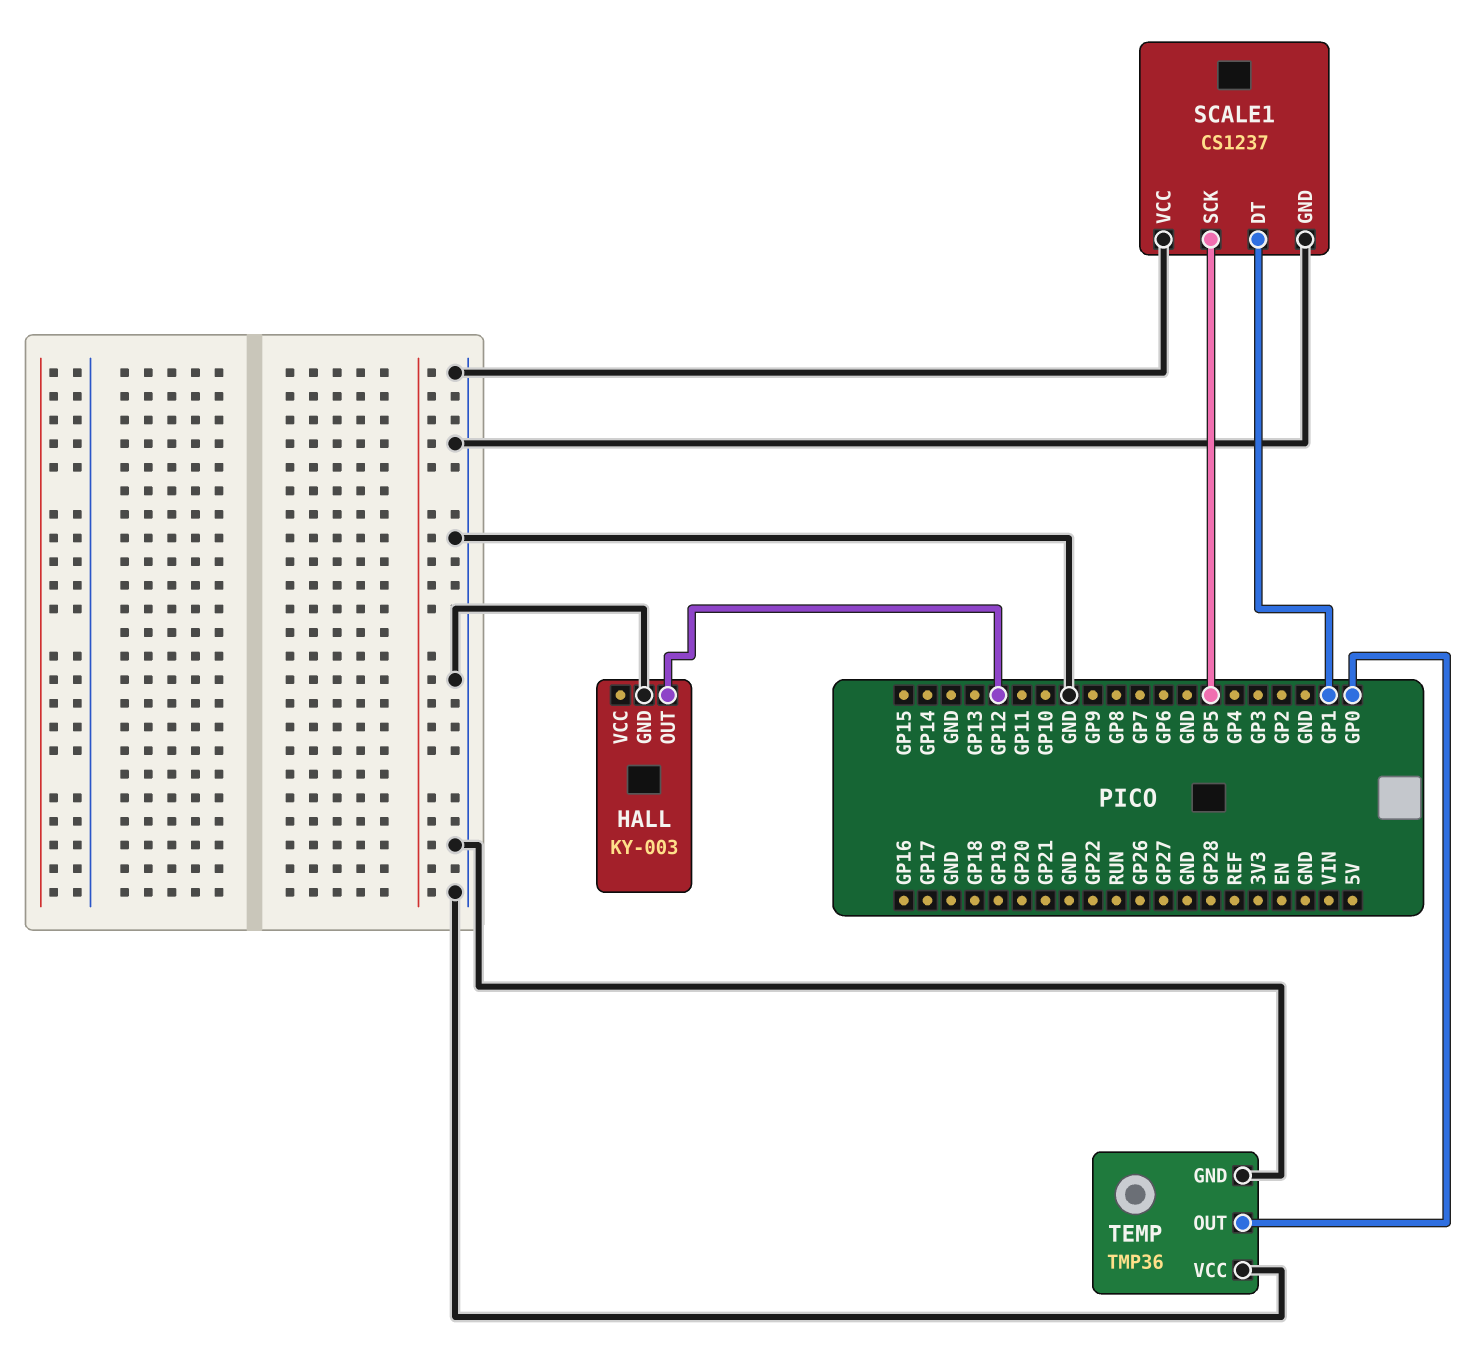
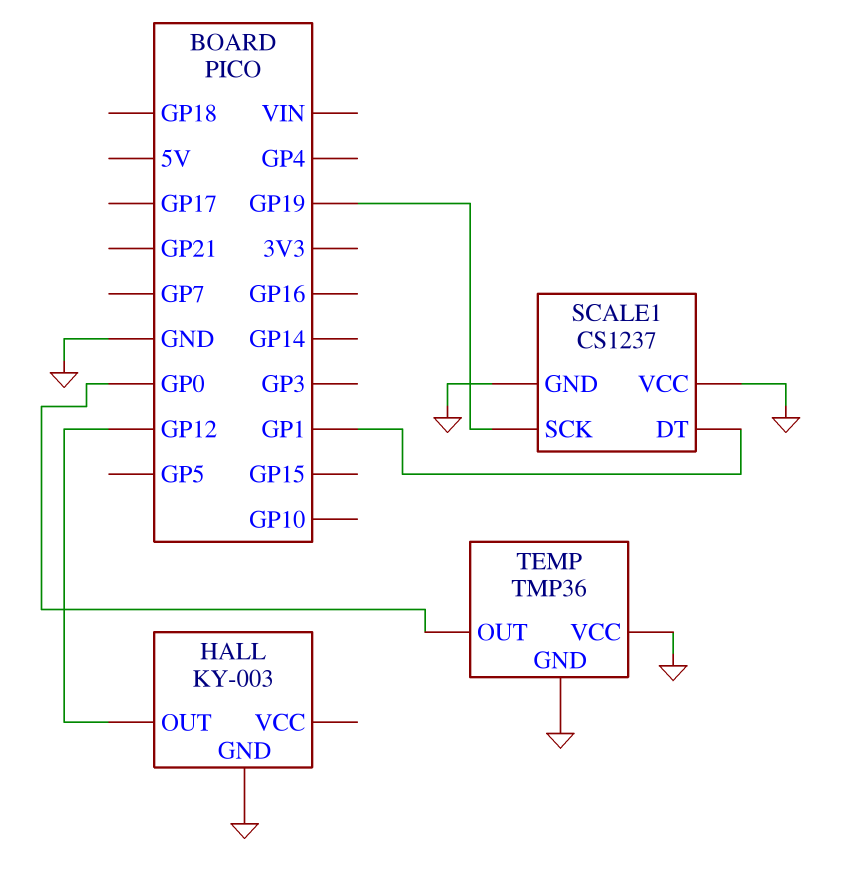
SCALE1 pin SCK: GP5 -> GP19

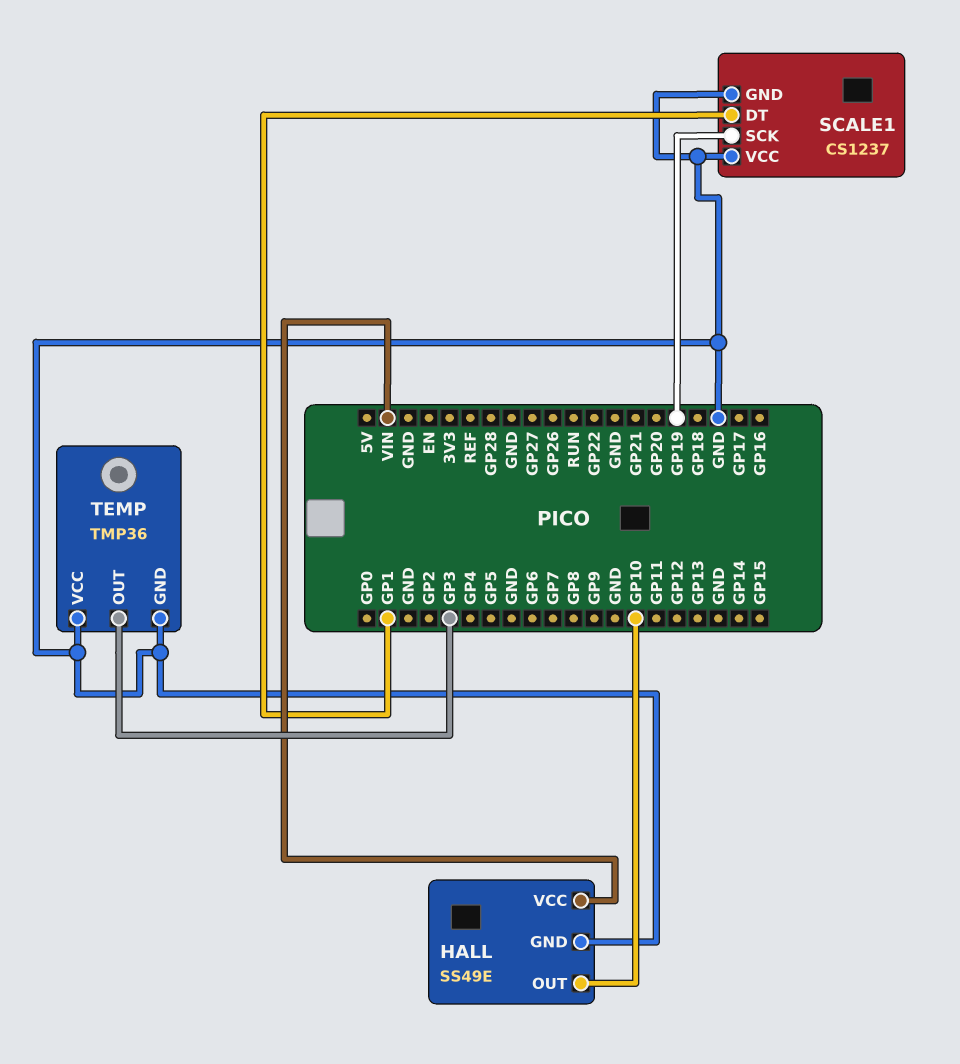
HALL: KY-003 -> SS49E
HALL pin OUT: GP12 -> GP10
HALL pin VCC: none -> VIN
TEMP pin OUT: GP0 -> GP3

